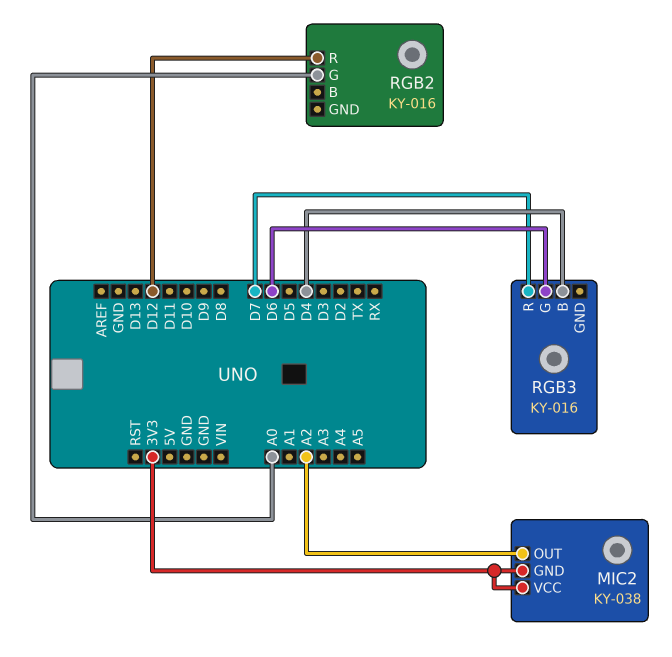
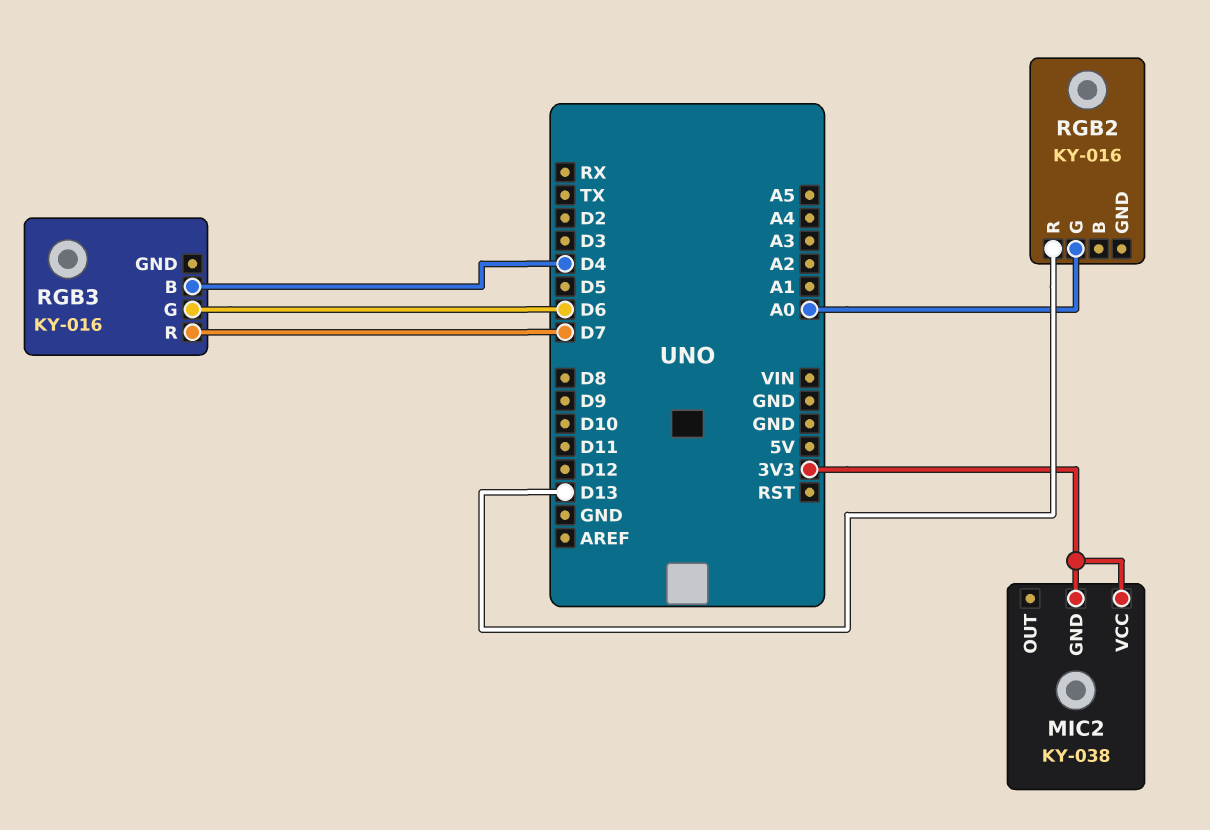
MIC2 pin OUT: A2 -> none
RGB2 pin R: D12 -> D13

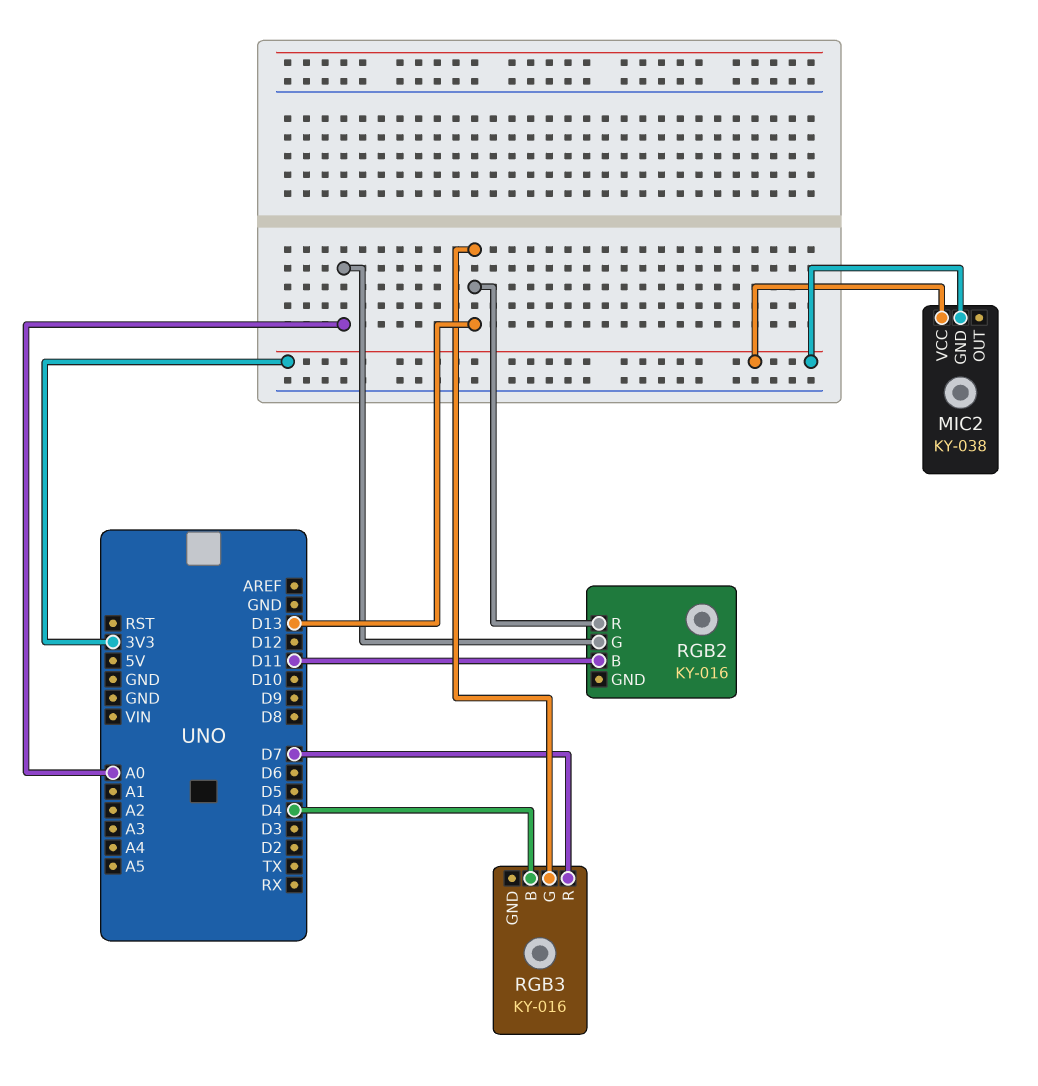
RGB2 pin B: none -> D11
RGB3 pin G: D6 -> D13

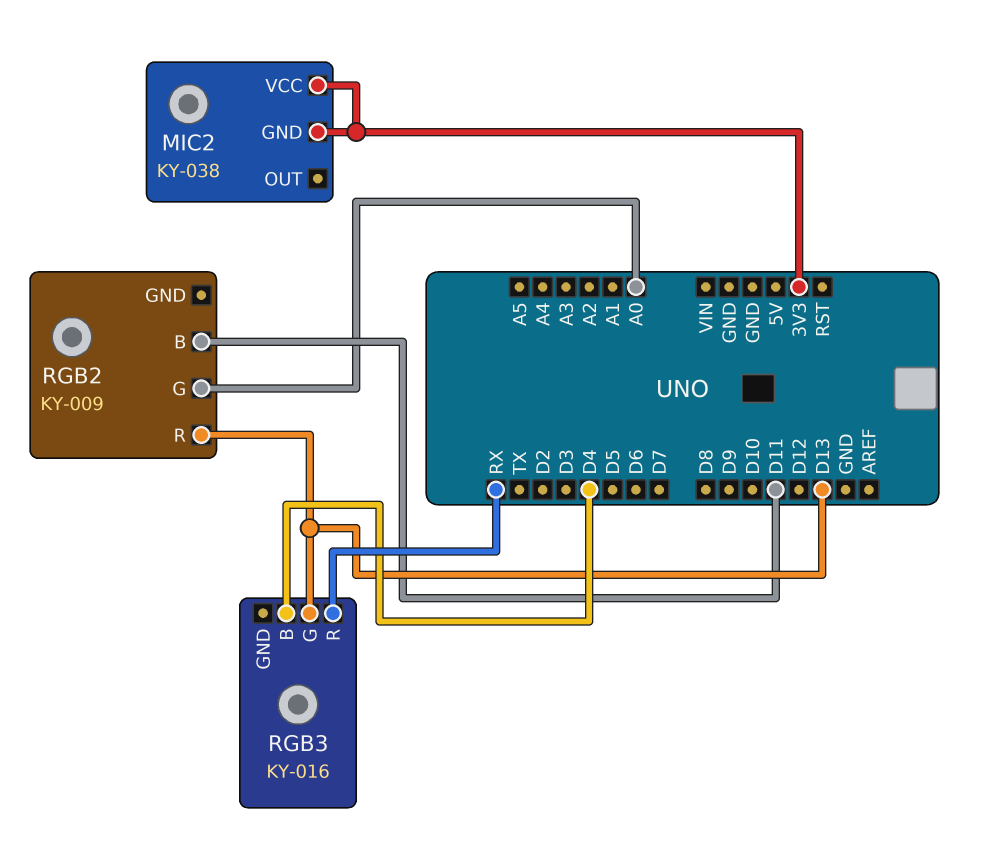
RGB2: KY-016 -> KY-009
RGB3 pin R: D7 -> RX

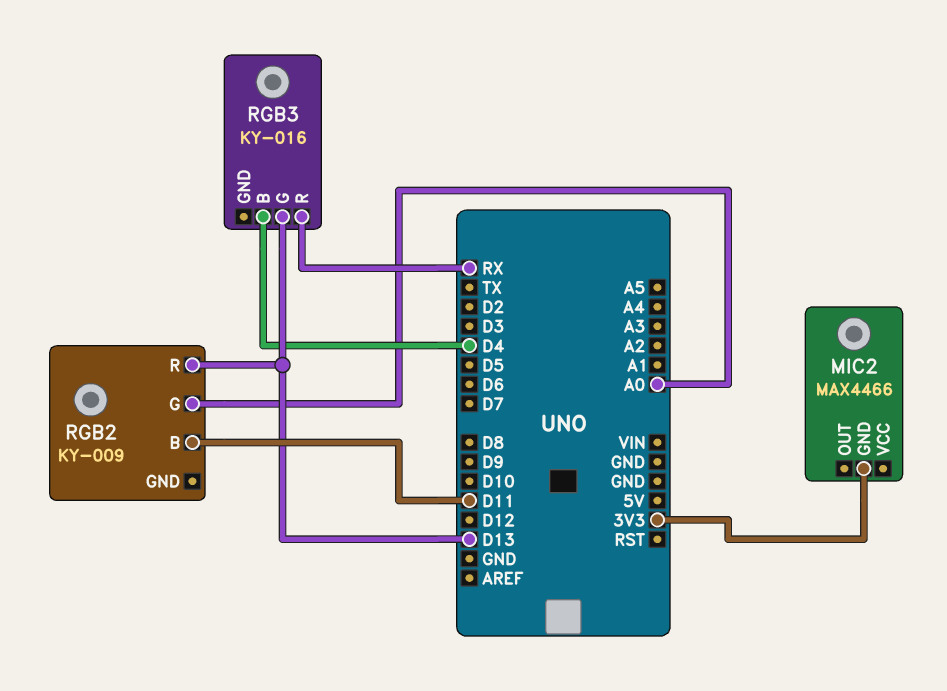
MIC2: KY-038 -> MAX4466
MIC2 pin VCC: 3V3 -> none

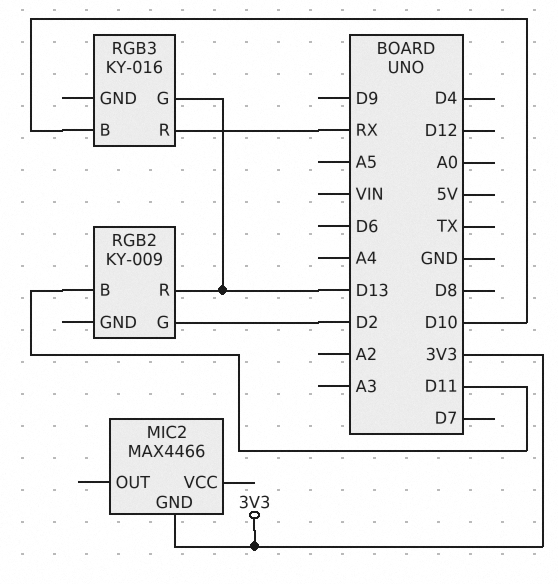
RGB2 pin G: A0 -> D2
RGB3 pin B: D4 -> D10

